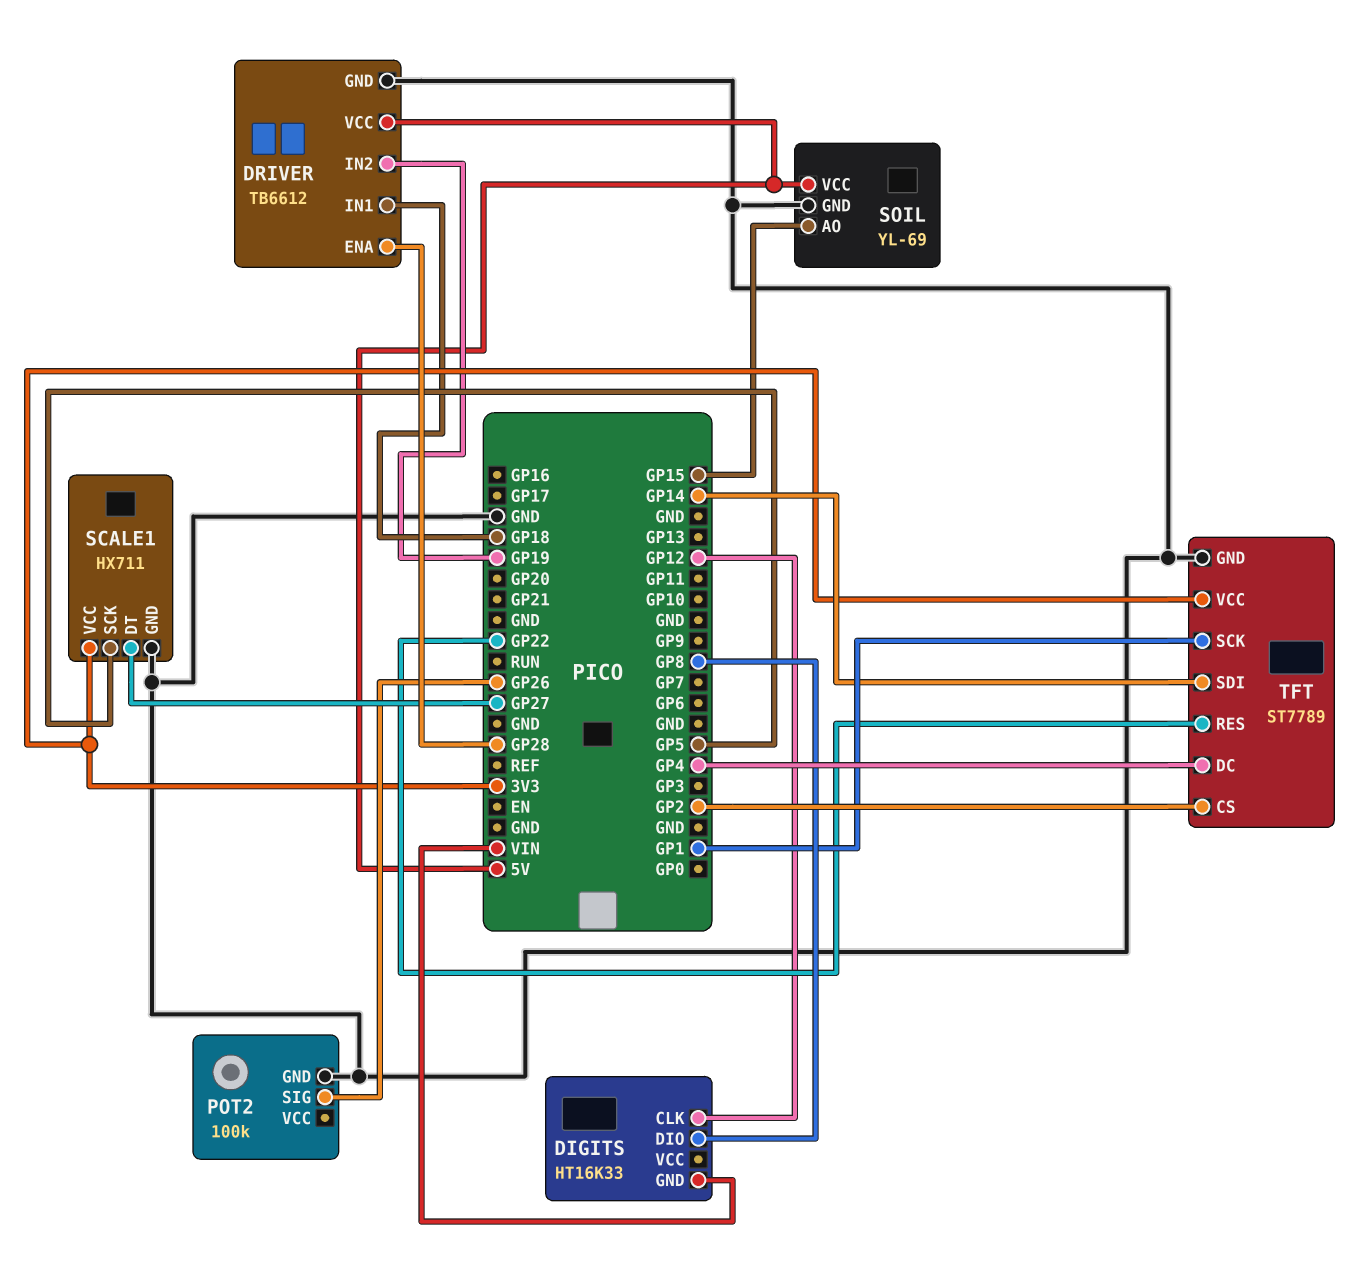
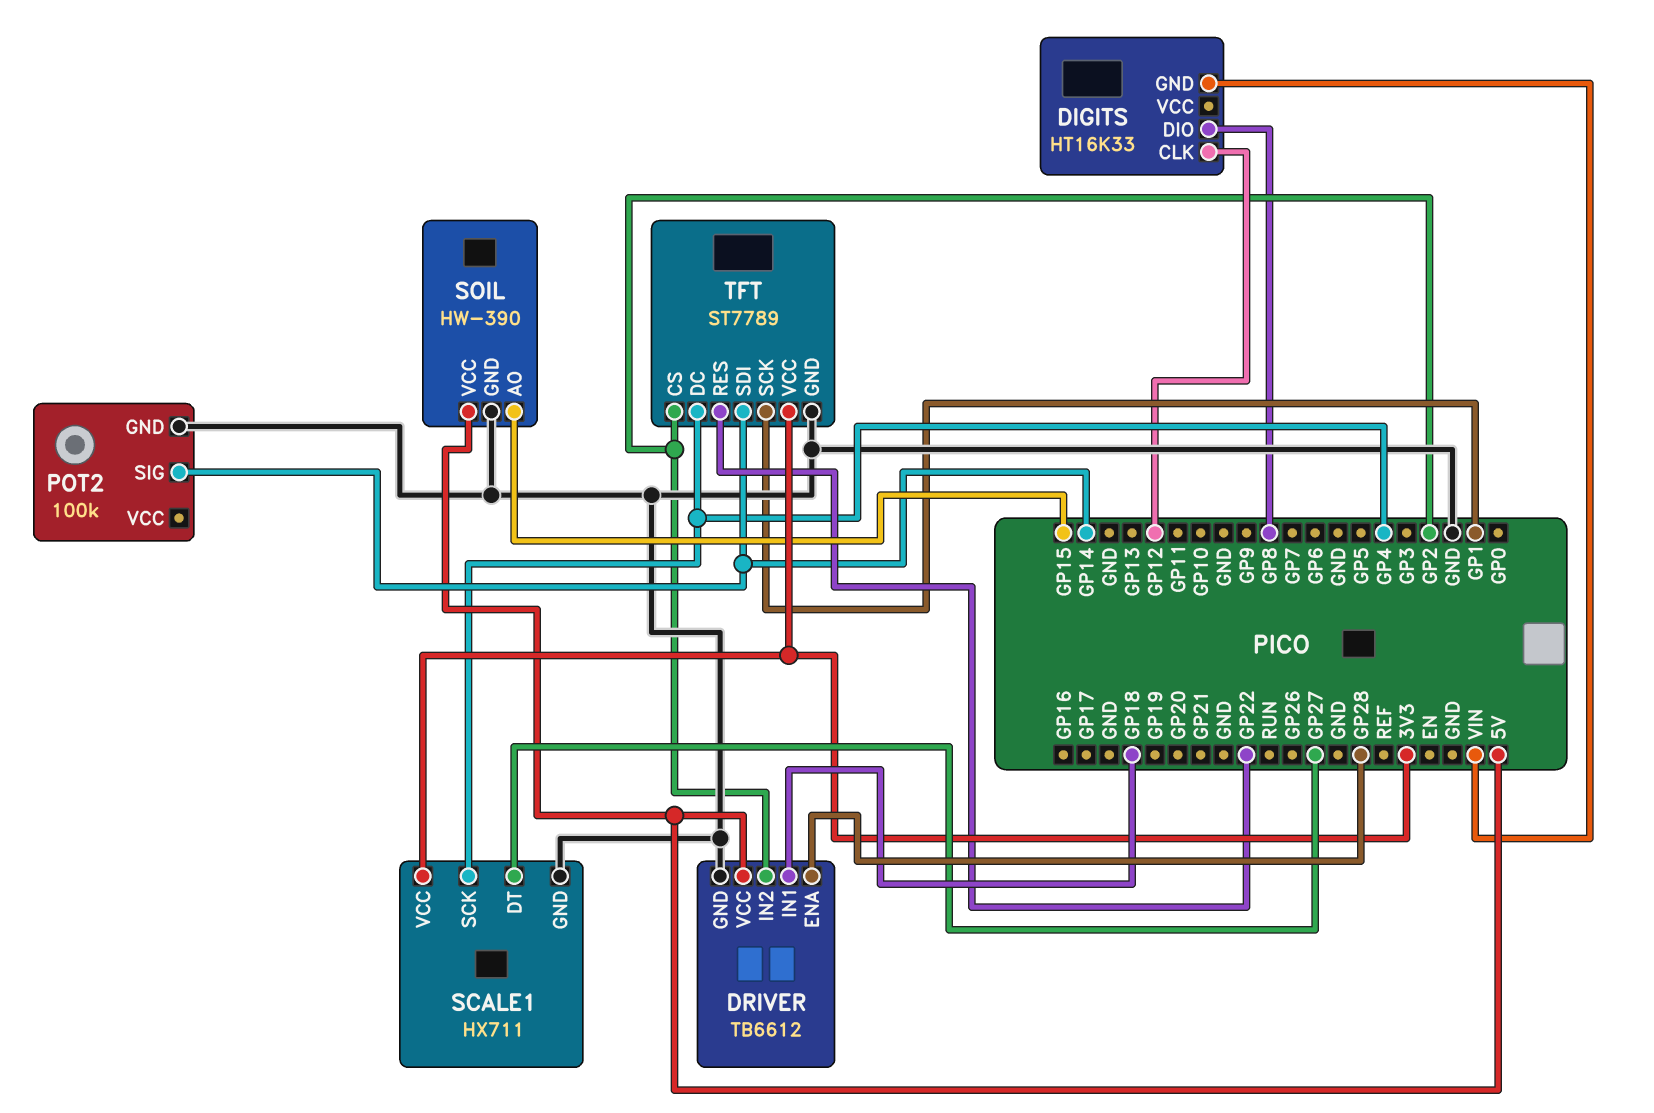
DRIVER pin IN2: GP19 -> GP2
POT2 pin SIG: GP26 -> GP14
SCALE1 pin SCK: GP5 -> GP4
SOIL: YL-69 -> HW-390

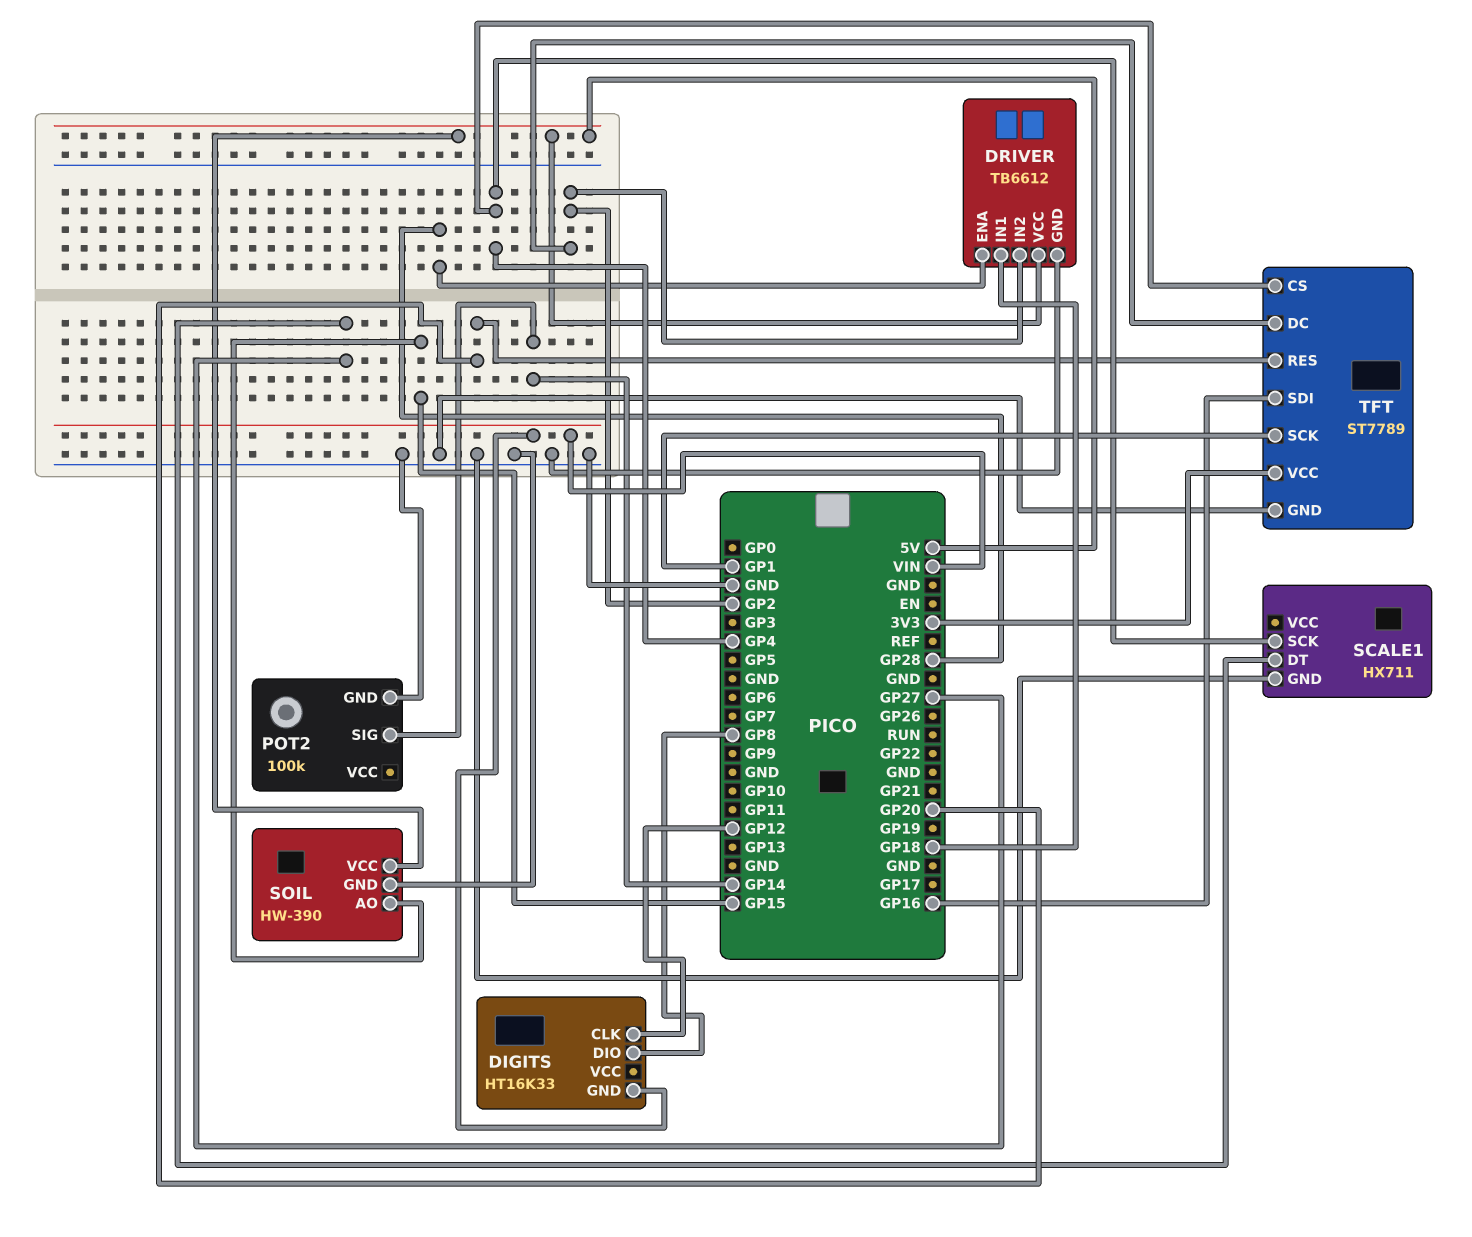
SCALE1 pin VCC: 3V3 -> none
TFT pin CS: GP2 -> GP4
TFT pin DC: GP4 -> GP2
TFT pin RES: GP22 -> GP20
TFT pin SDI: GP14 -> GP16

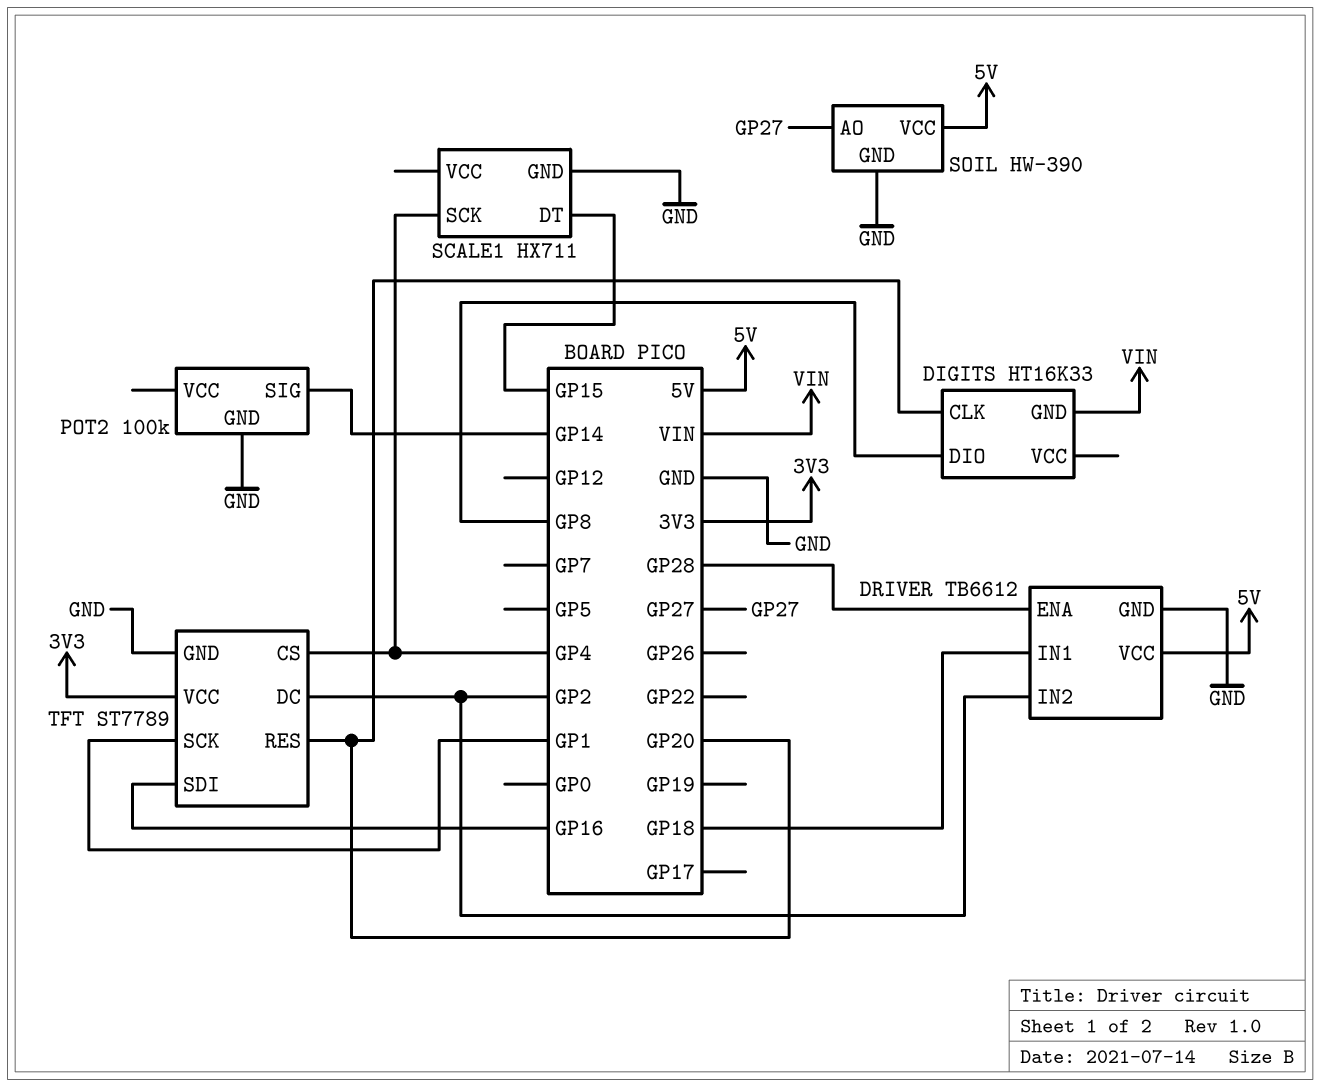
DIGITS pin CLK: GP12 -> GP20
SCALE1 pin DT: GP27 -> GP15
SOIL pin AO: GP15 -> GP27

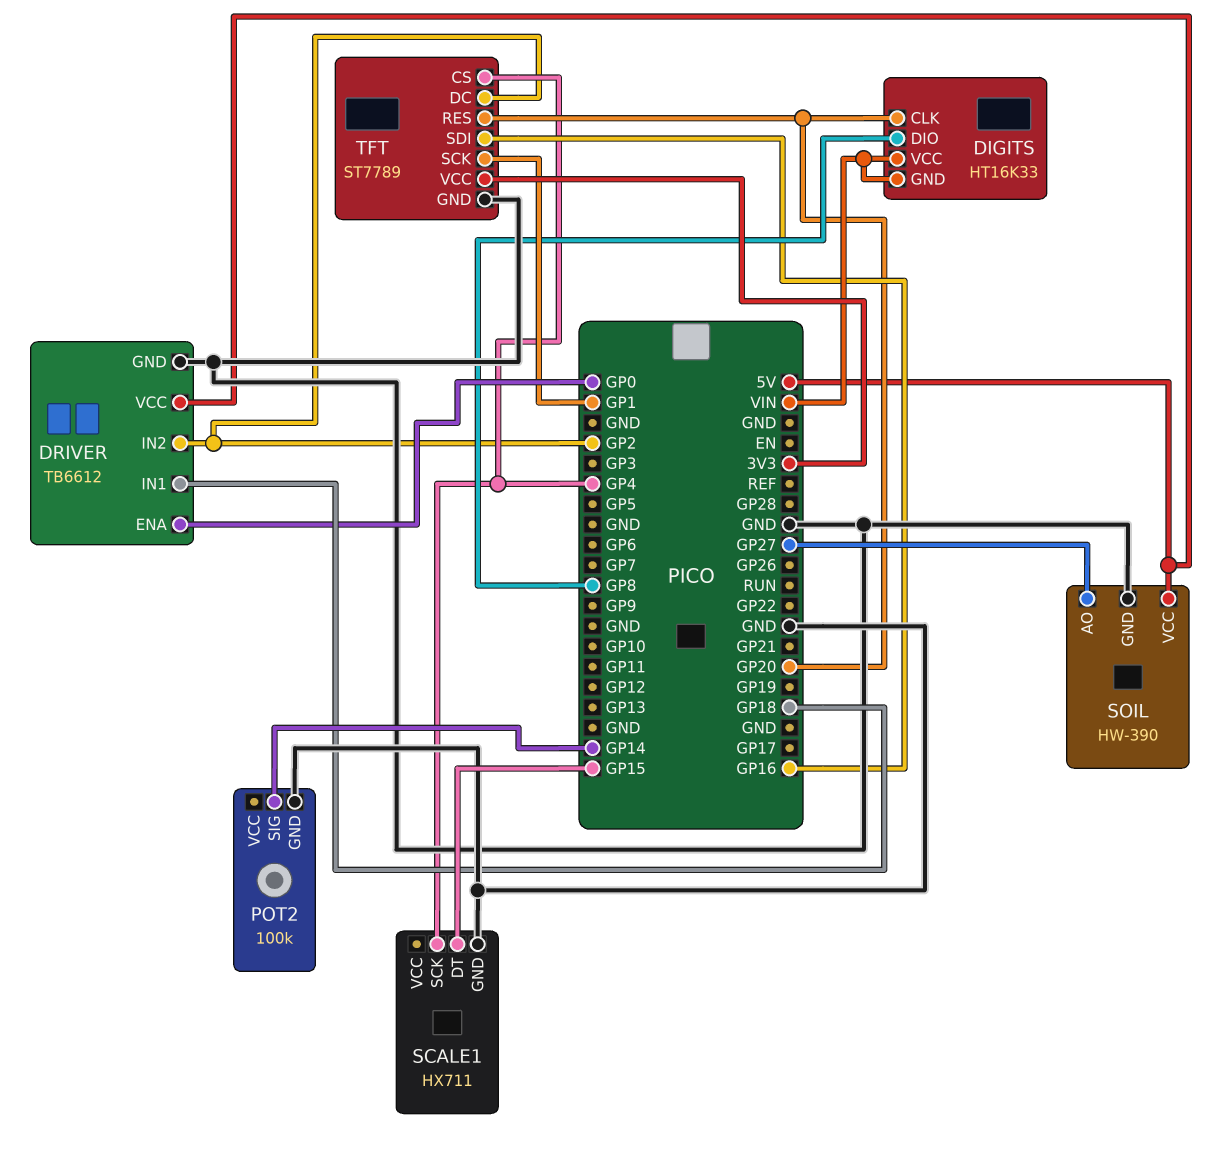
DIGITS pin VCC: none -> VIN
DRIVER pin ENA: GP28 -> GP0

